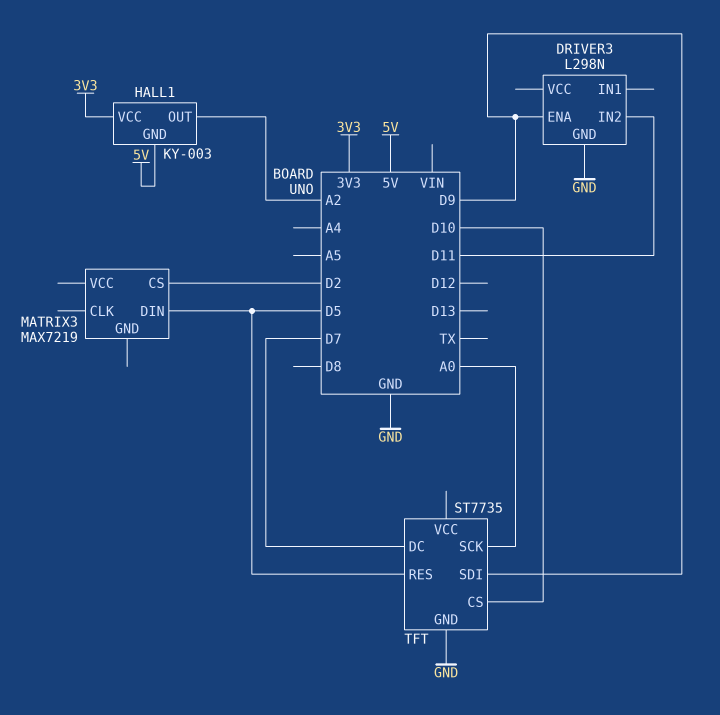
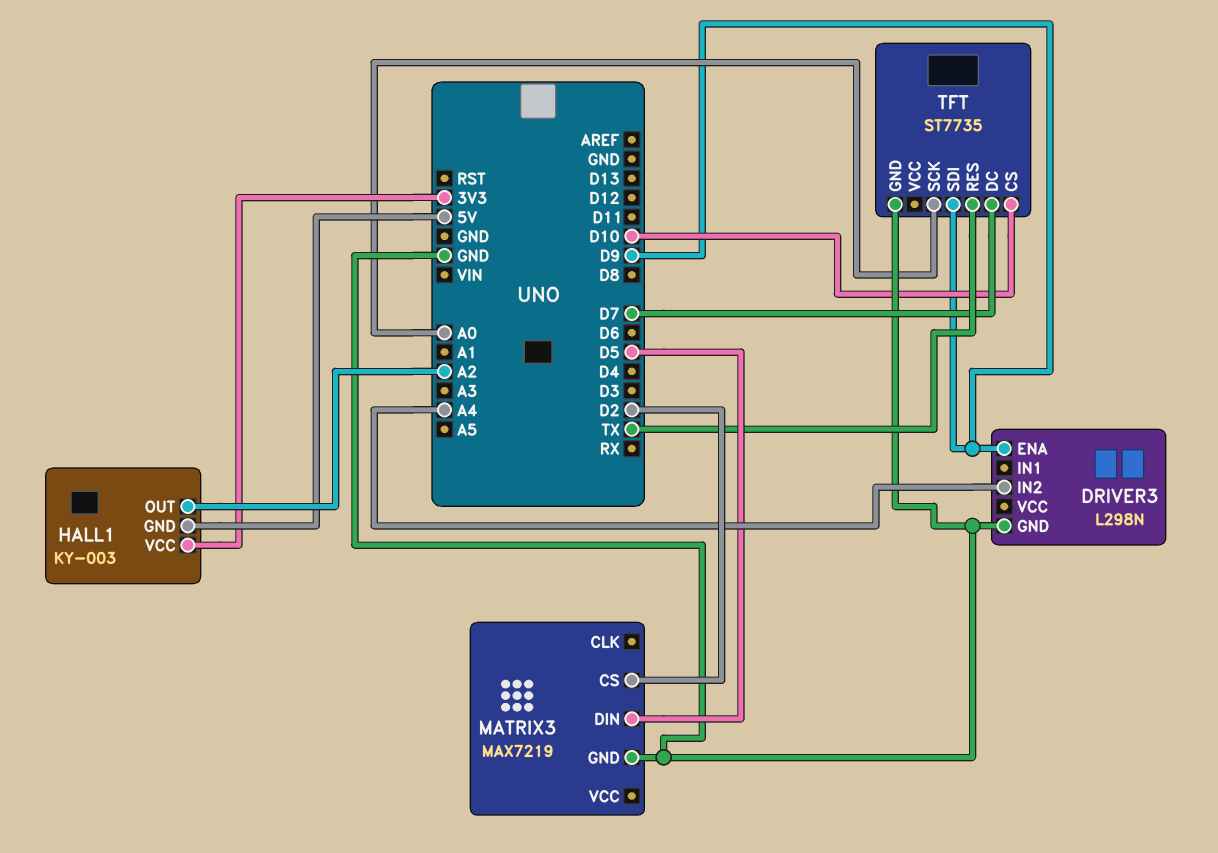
DRIVER3 pin IN2: D11 -> A4
MATRIX3 pin GND: none -> GND
TFT pin RES: D5 -> TX

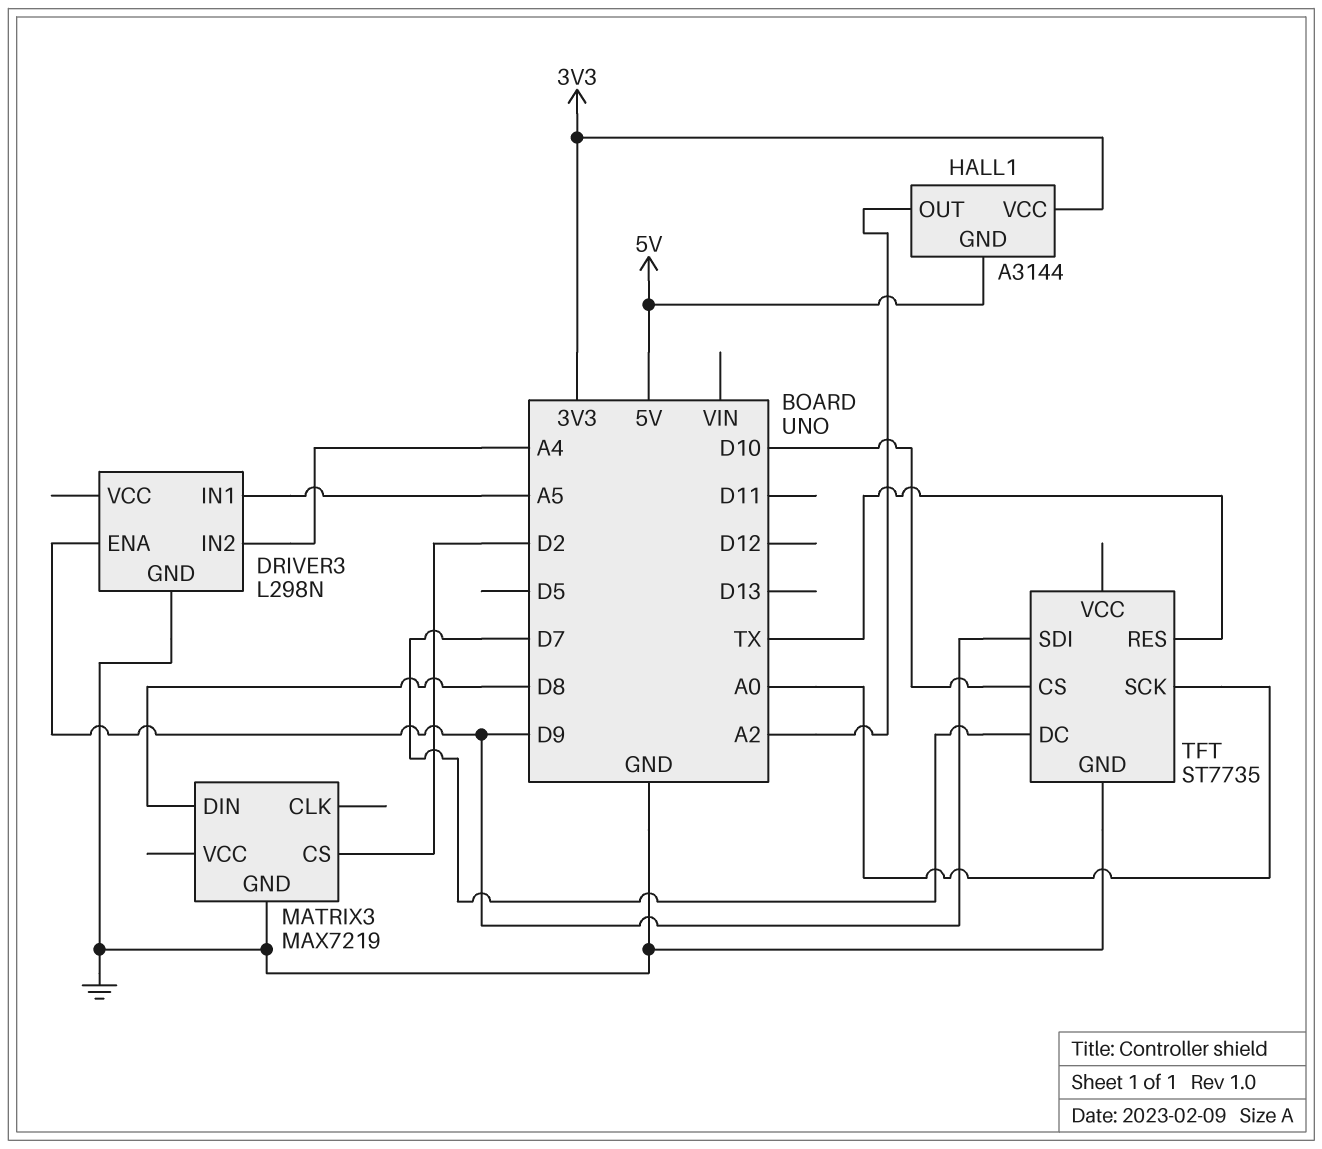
DRIVER3 pin IN1: none -> A5
HALL1: KY-003 -> A3144
MATRIX3 pin DIN: D5 -> D8

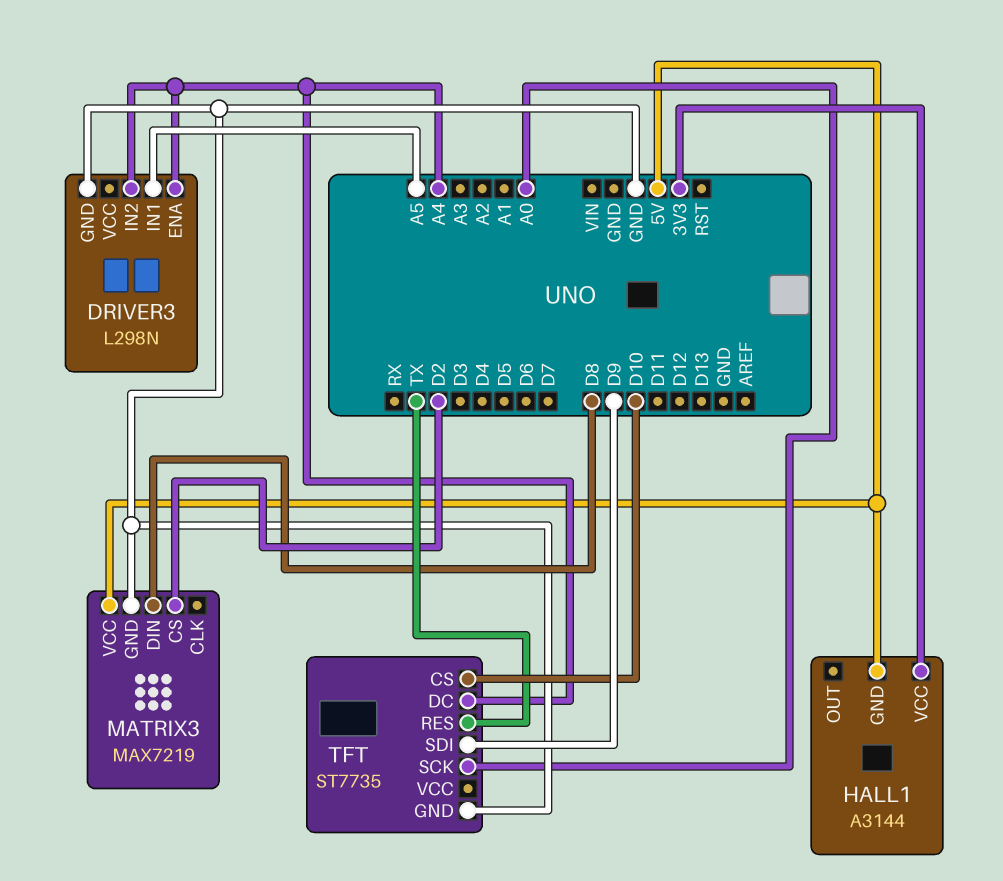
DRIVER3 pin ENA: D9 -> A4
HALL1 pin OUT: A2 -> none
MATRIX3 pin VCC: none -> 5V
TFT pin DC: D7 -> A4

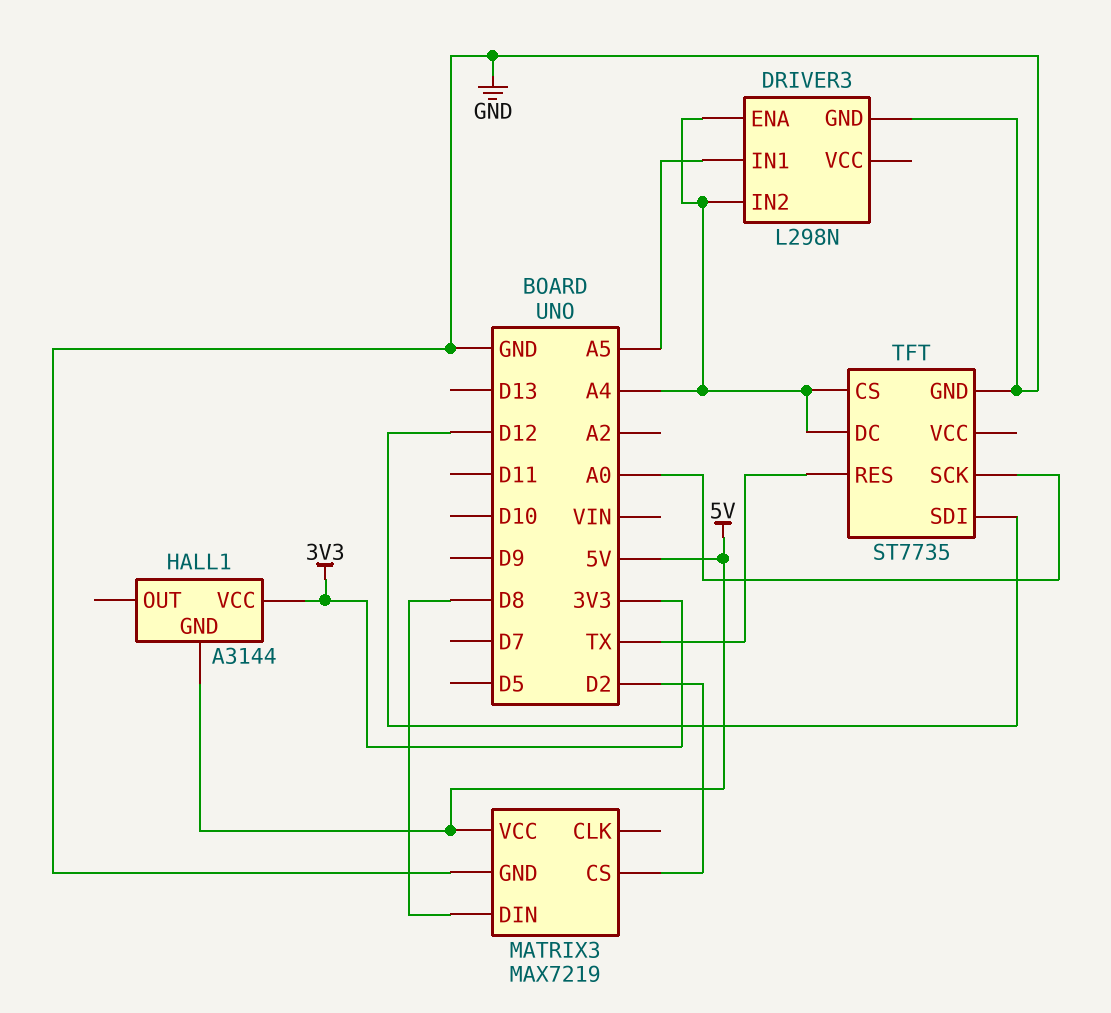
TFT pin CS: D10 -> A4
TFT pin SDI: D9 -> D12

